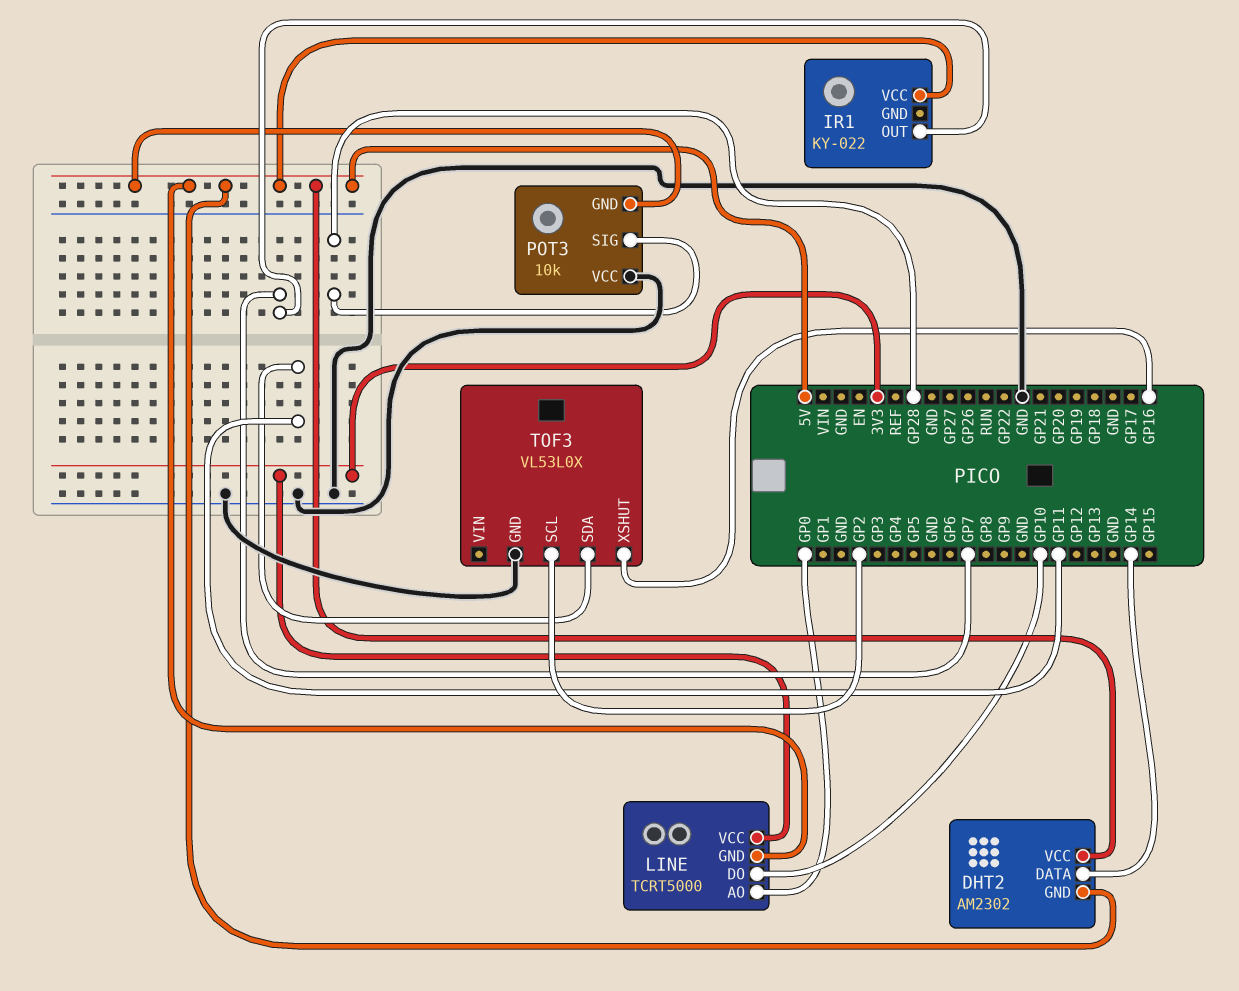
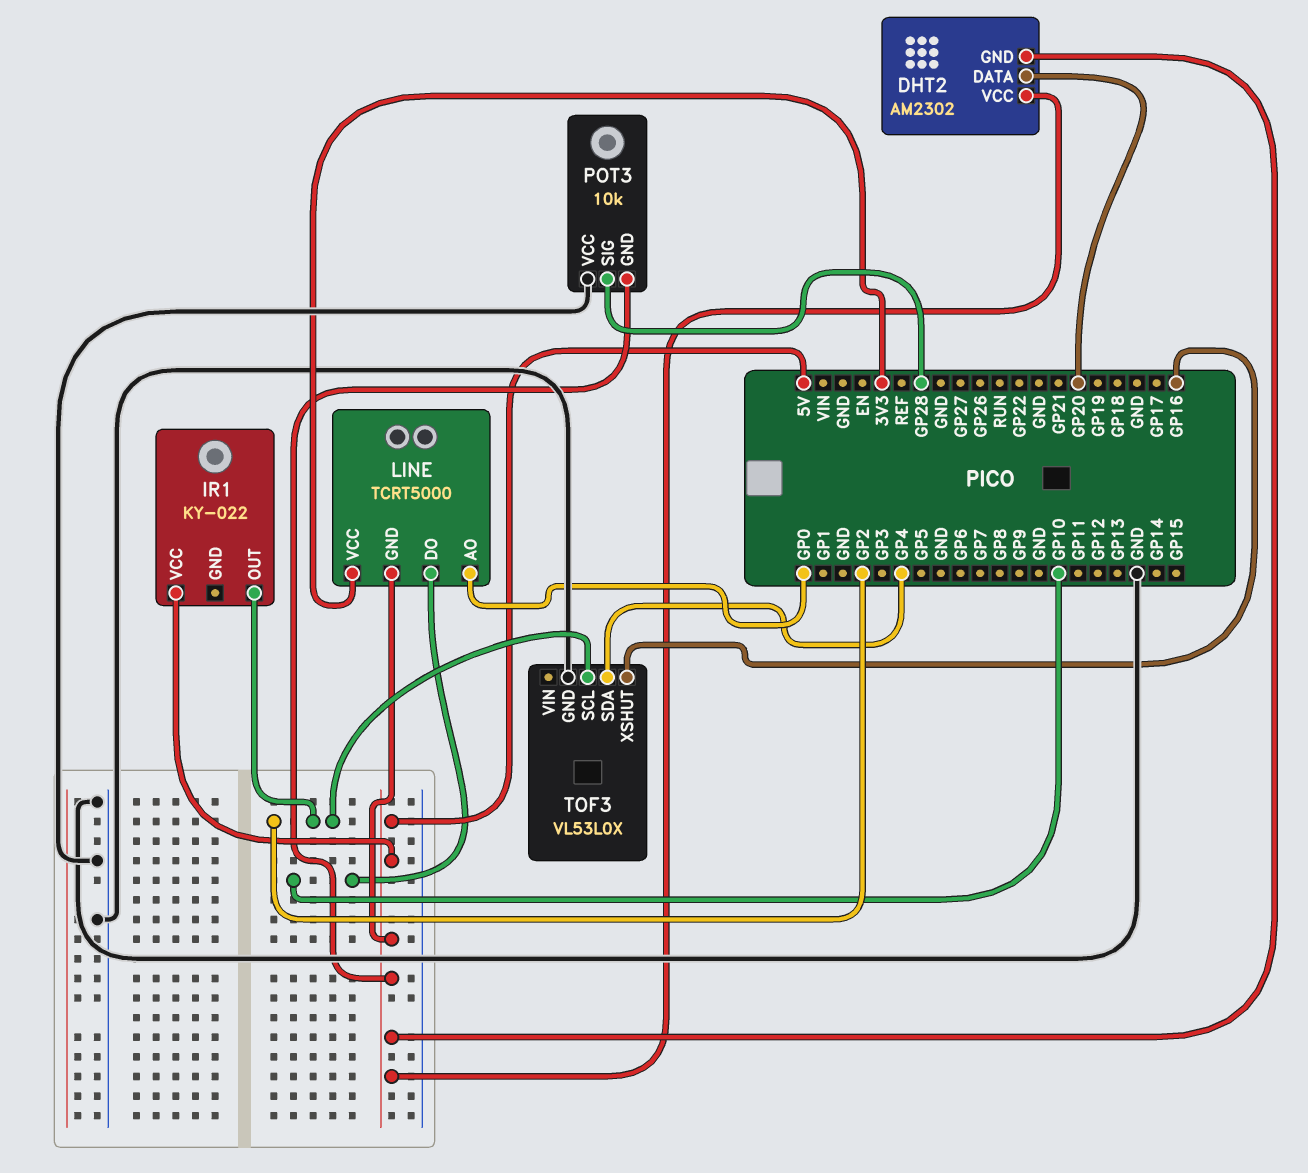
DHT2 pin DATA: GP14 -> GP20
IR1 pin OUT: GP7 -> GP2
TOF3 pin SDA: GP11 -> GP4

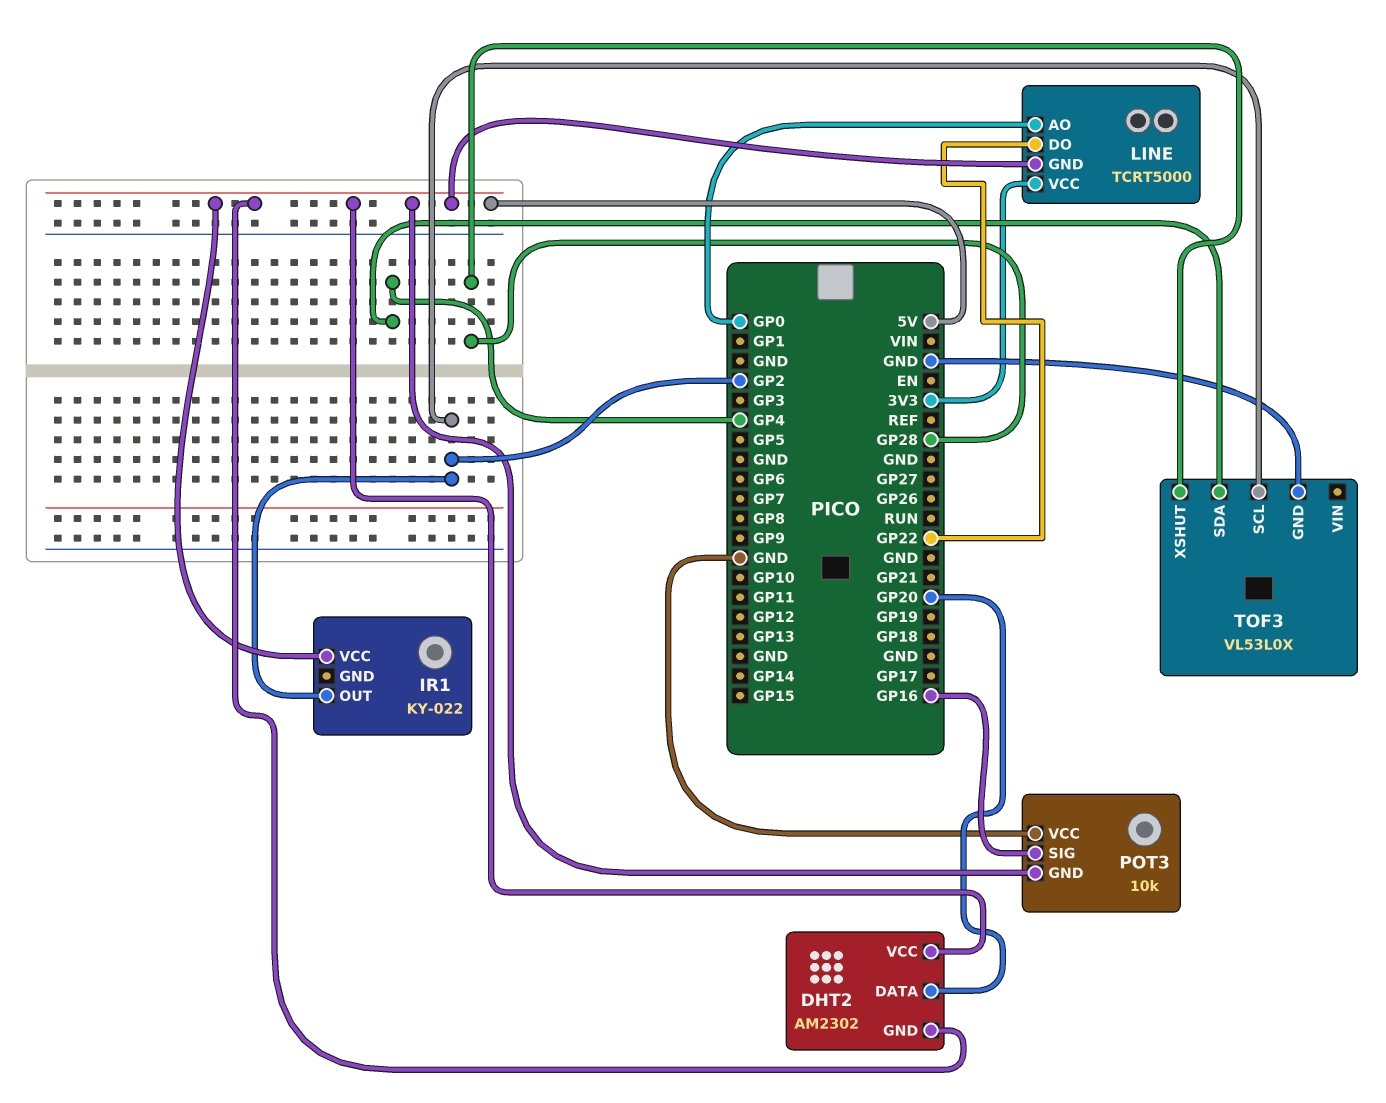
LINE pin DO: GP10 -> GP22
POT3 pin SIG: GP28 -> GP16
TOF3 pin XSHUT: GP16 -> GP28

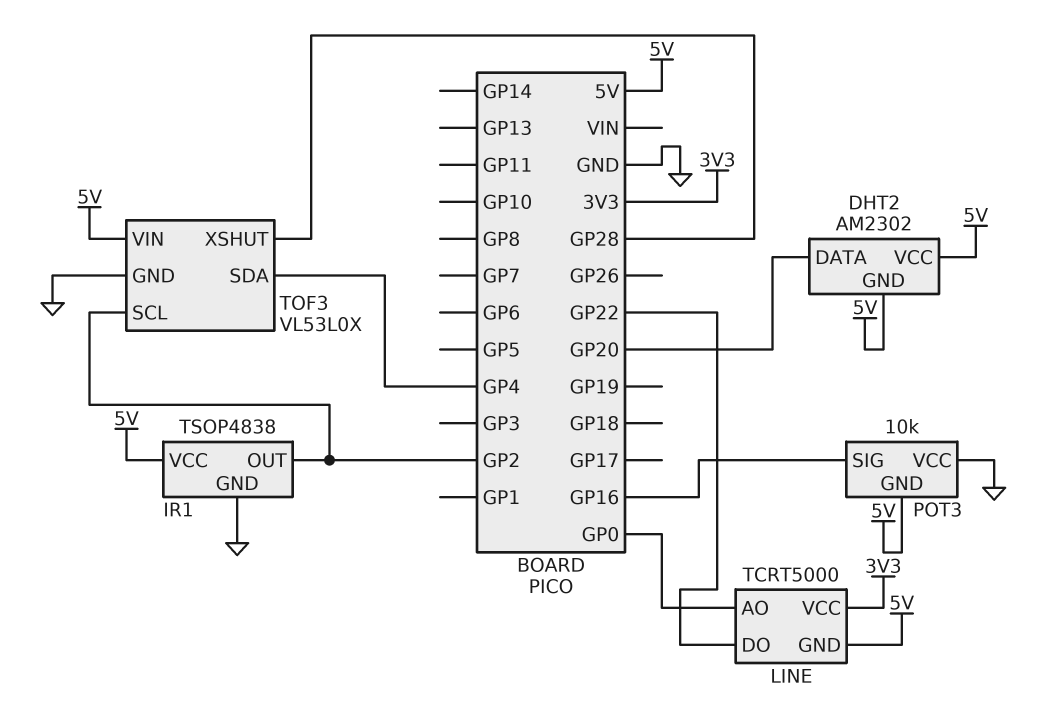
IR1: KY-022 -> TSOP4838
IR1 pin GND: none -> GND
TOF3 pin VIN: none -> 5V

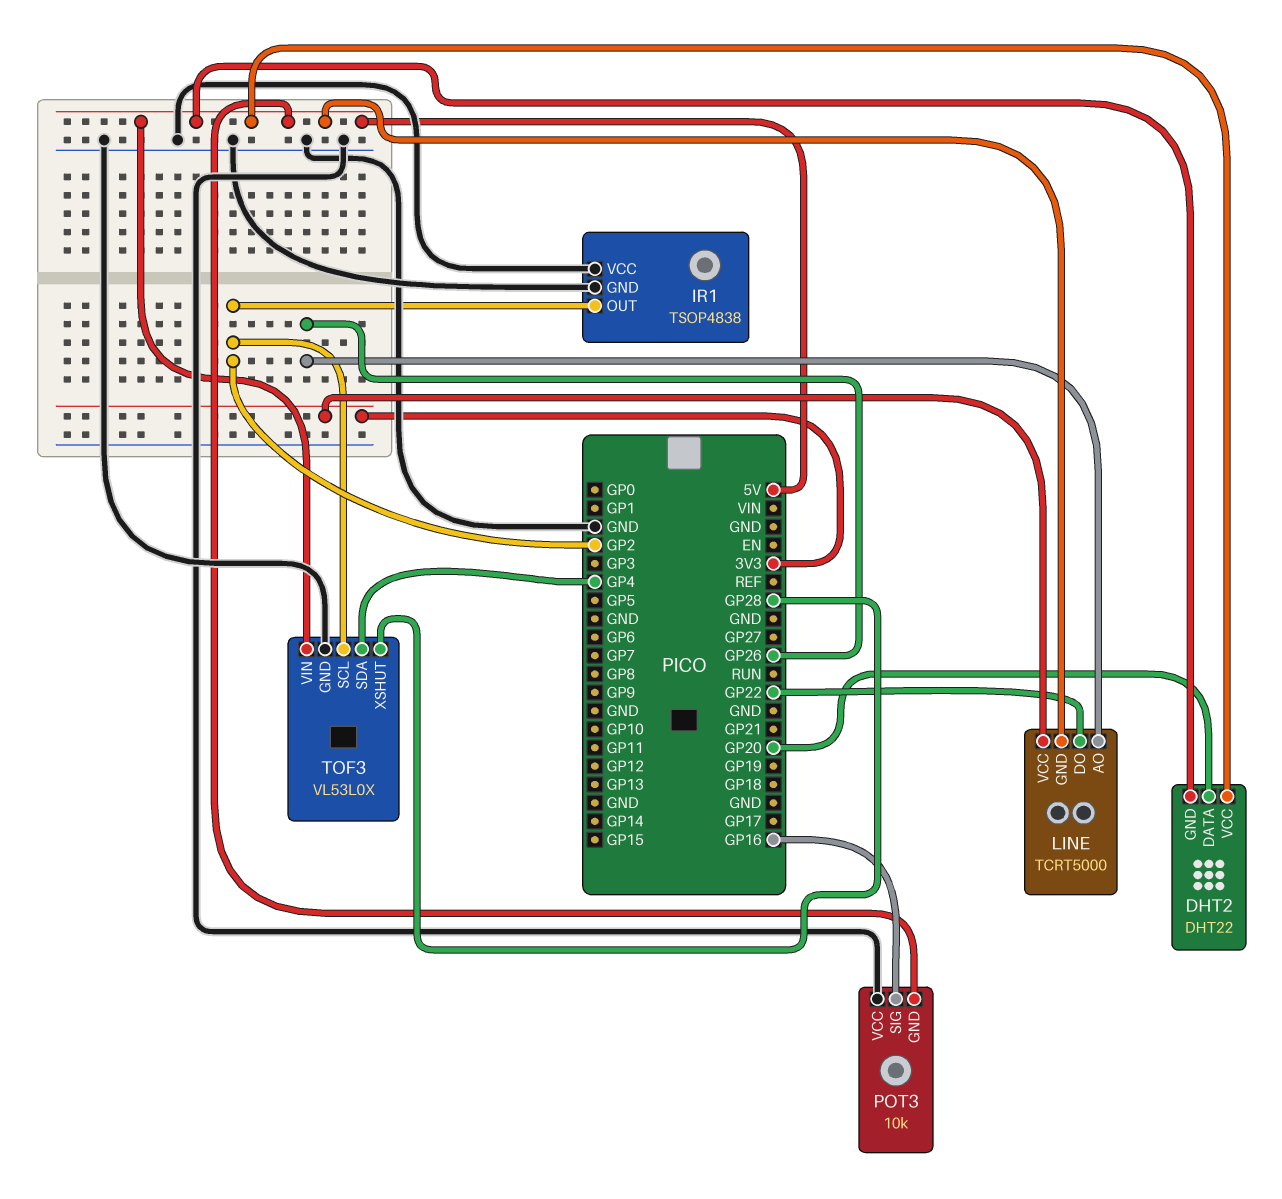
DHT2: AM2302 -> DHT22
IR1 pin VCC: 5V -> GND
LINE pin AO: GP0 -> GP26

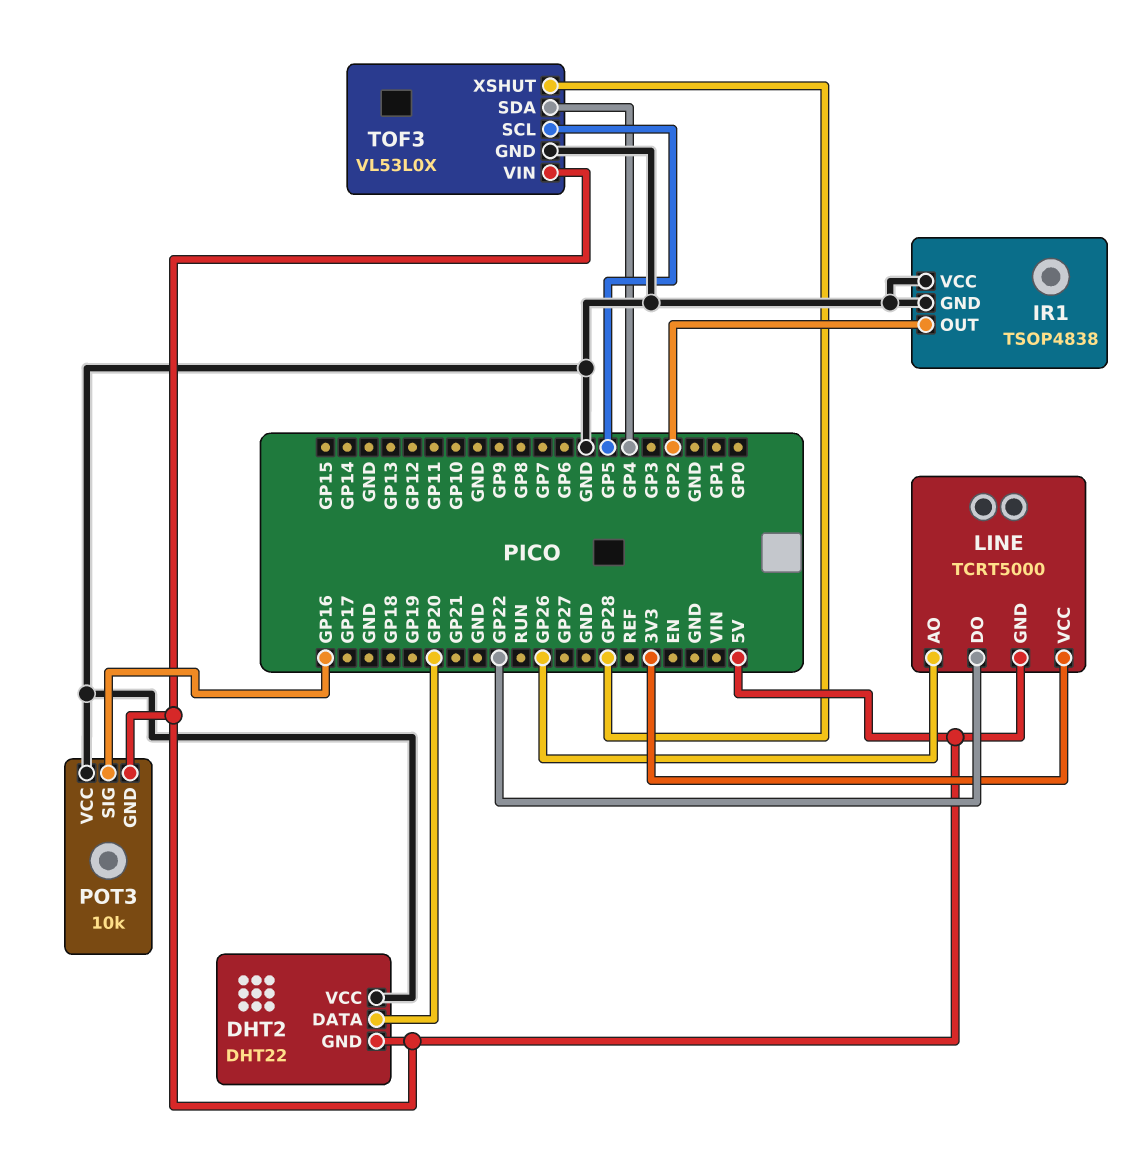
DHT2 pin VCC: 5V -> GND
TOF3 pin SCL: GP2 -> GP5

